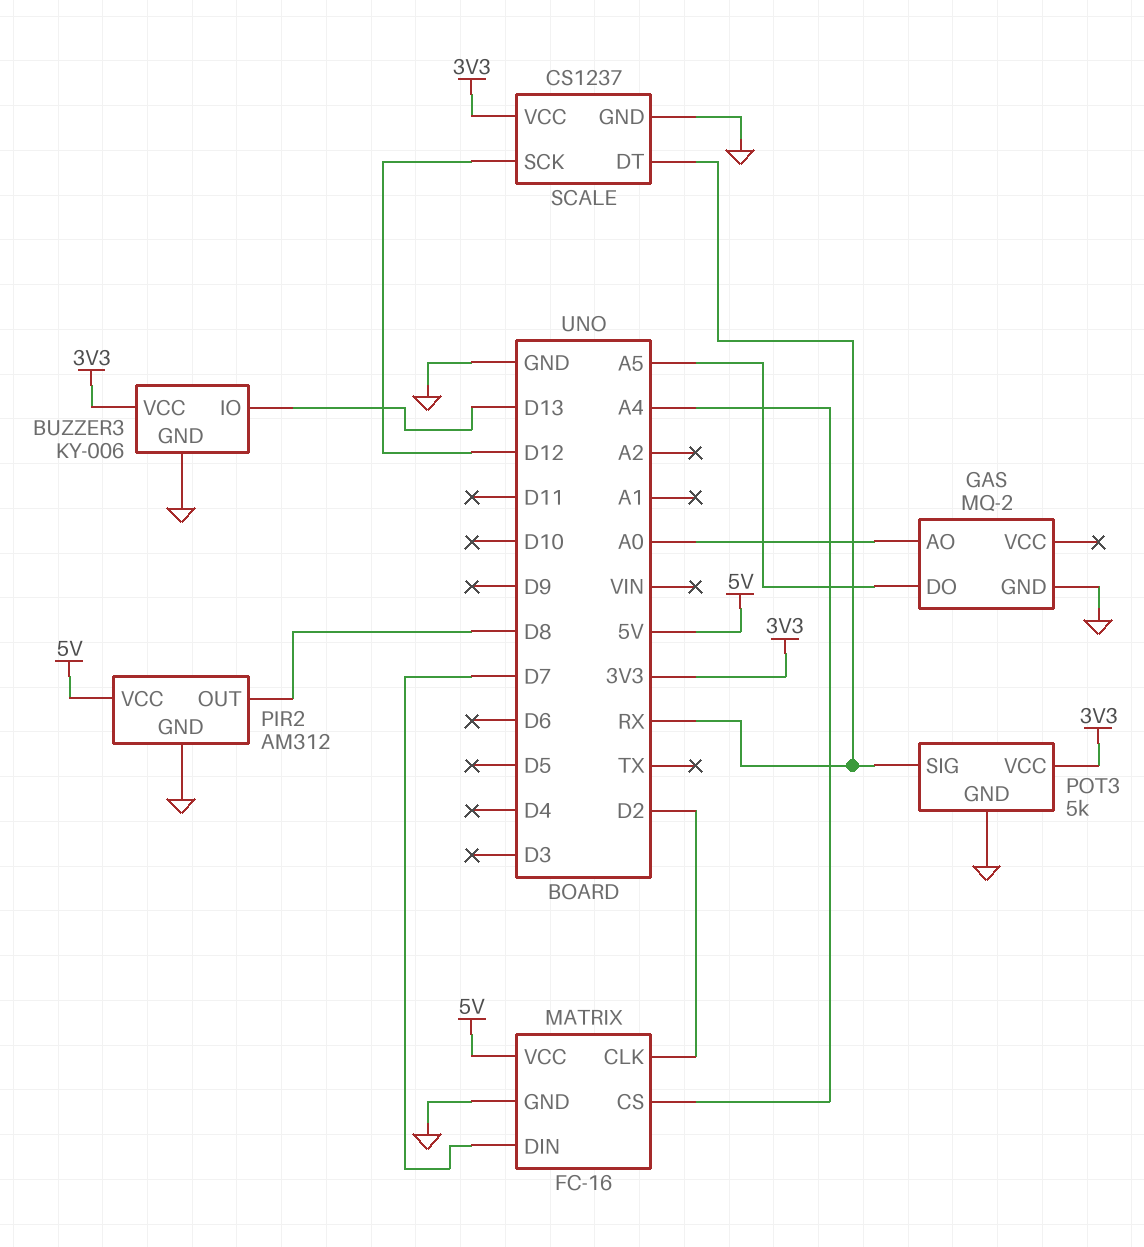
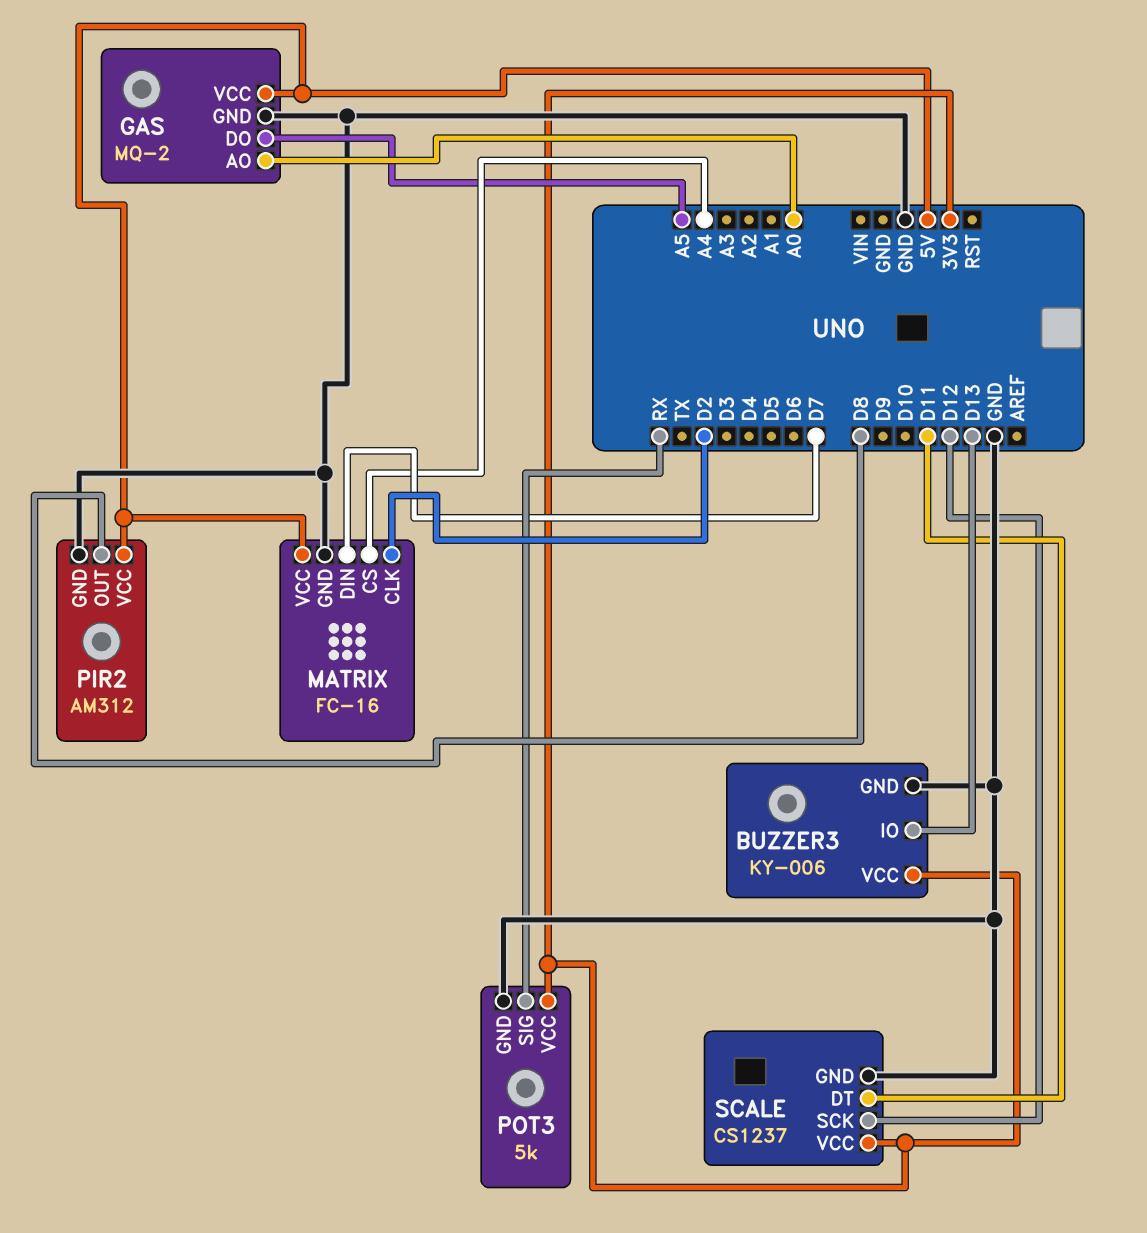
GAS pin VCC: none -> 5V
SCALE pin DT: RX -> D11

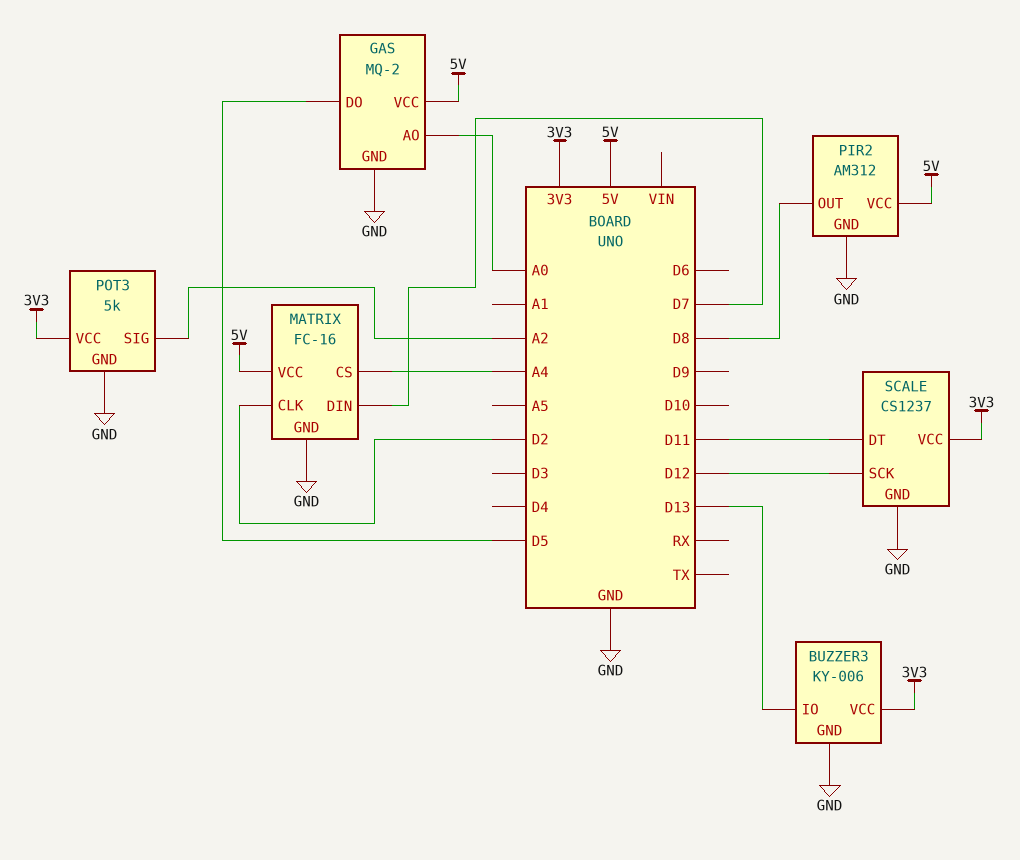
GAS pin DO: A5 -> D5
POT3 pin SIG: RX -> A2

